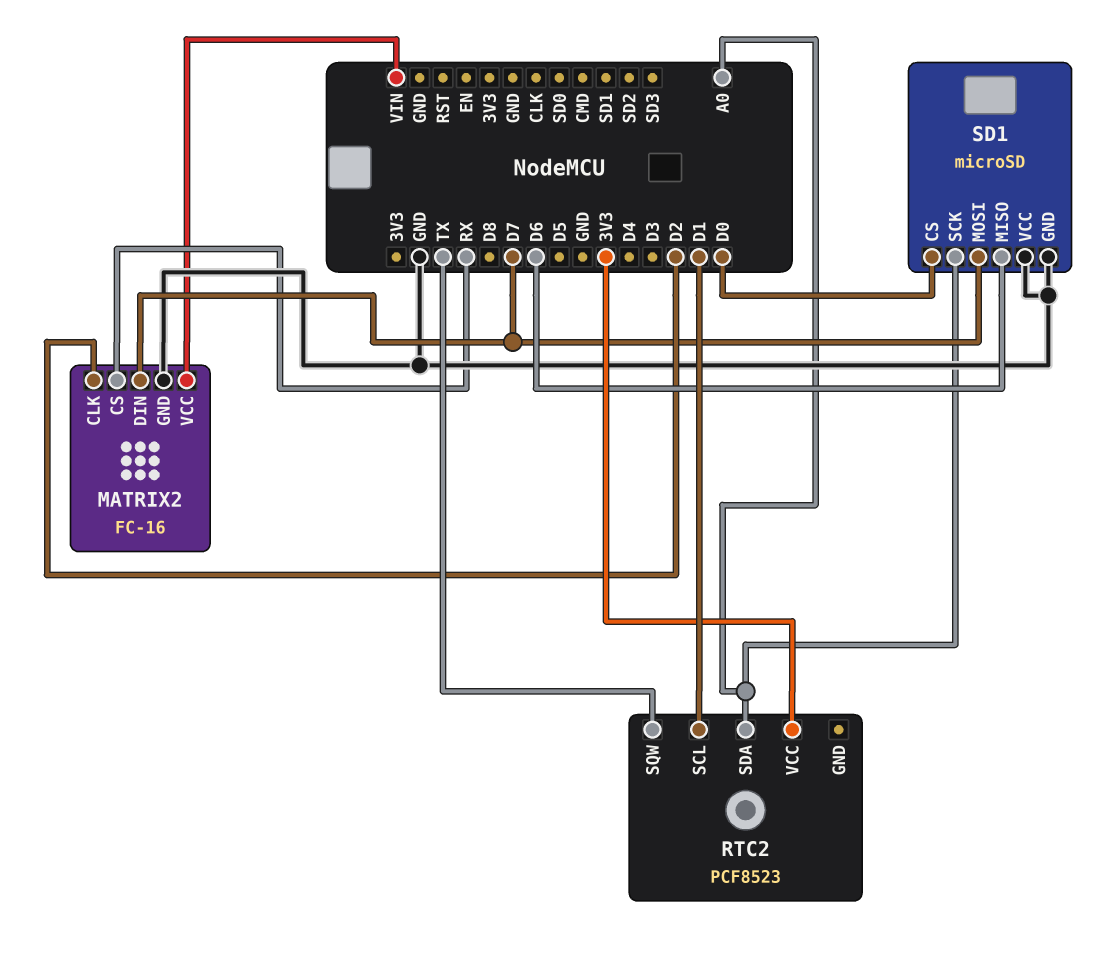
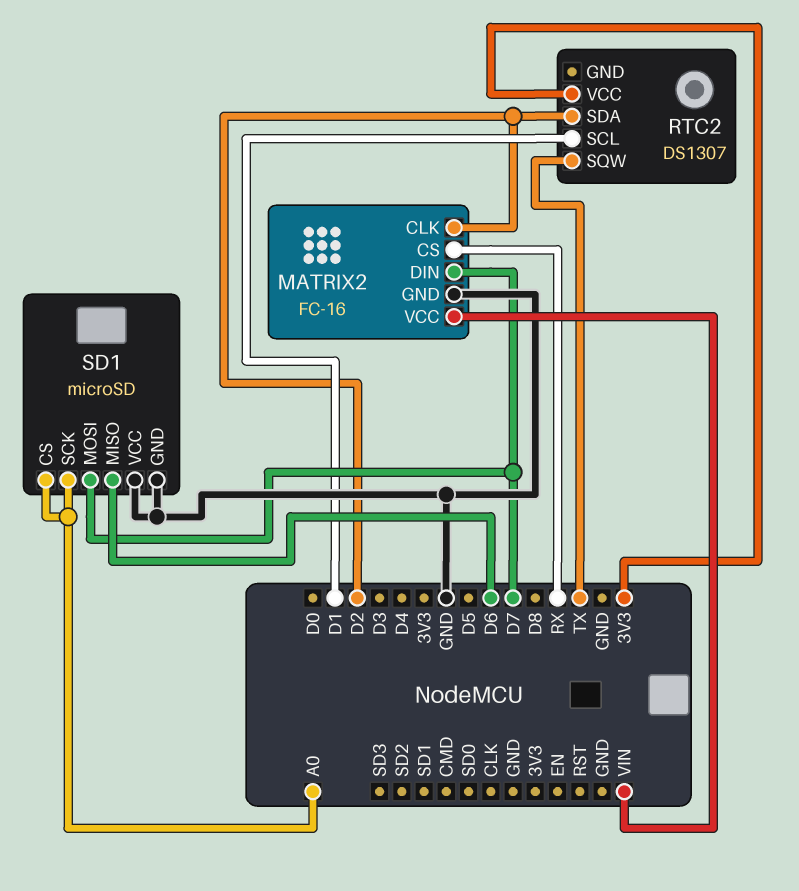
RTC2: PCF8523 -> DS1307
RTC2 pin SDA: A0 -> D2
SD1 pin CS: D0 -> A0

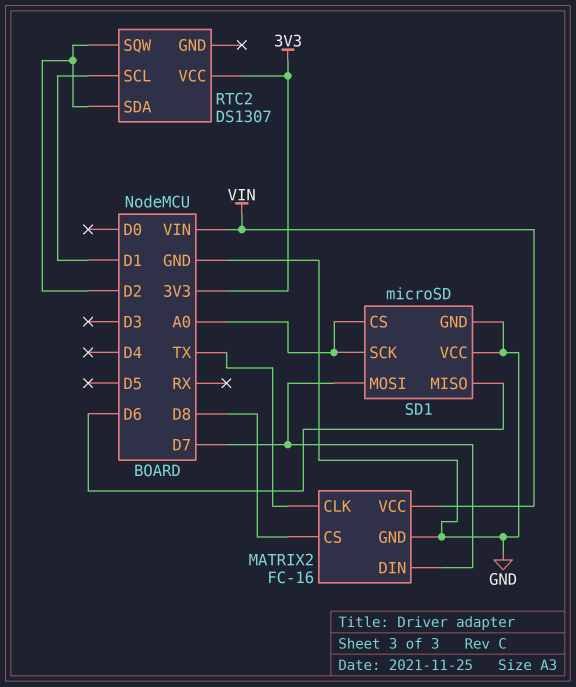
MATRIX2 pin CLK: D2 -> TX
MATRIX2 pin CS: RX -> D8
RTC2 pin SQW: TX -> D2

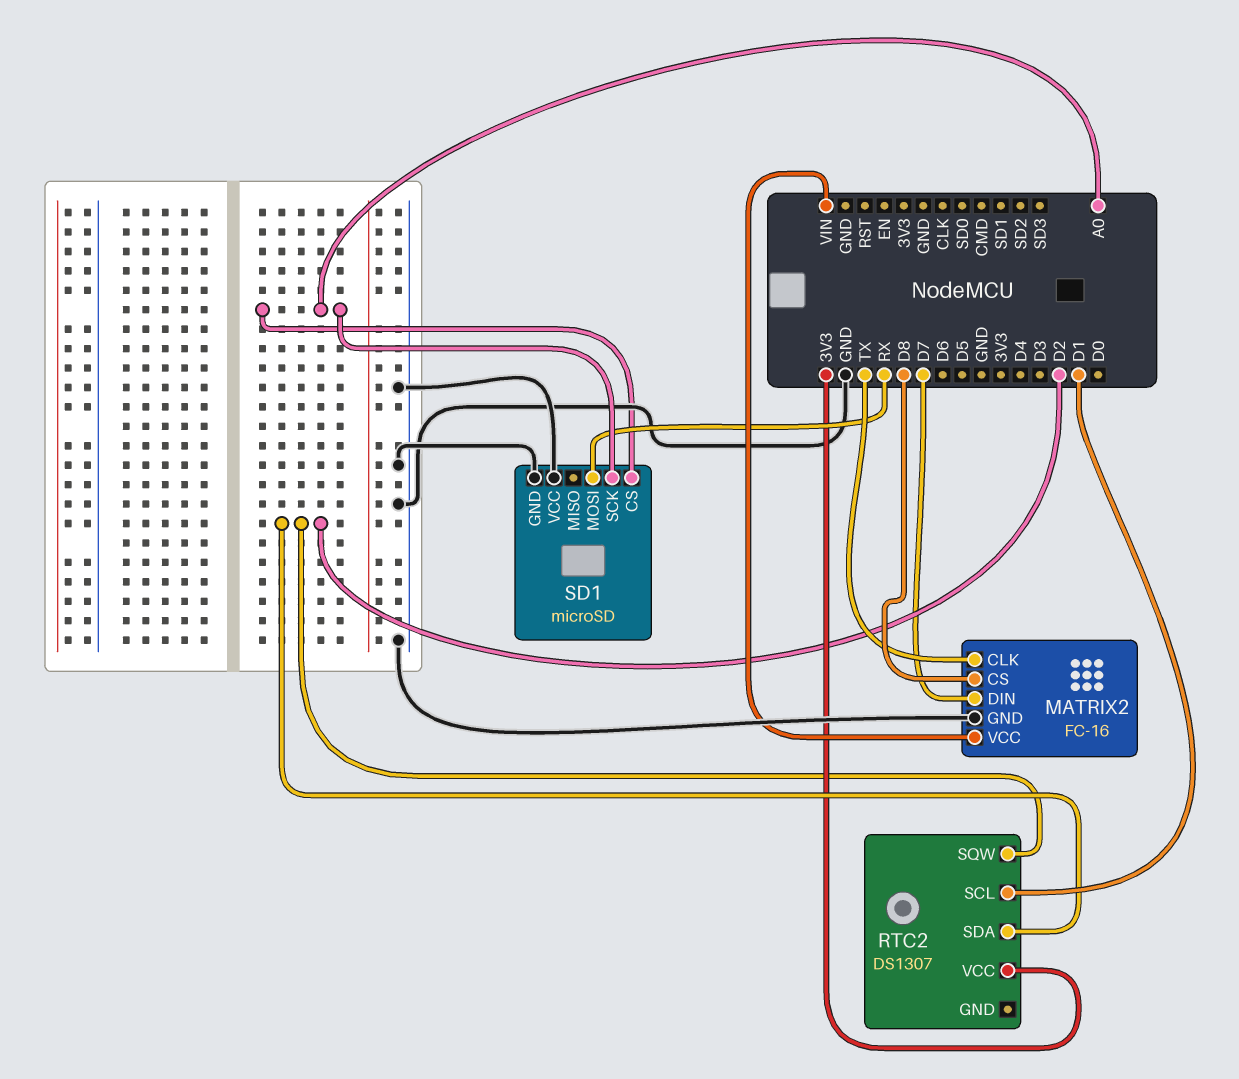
SD1 pin MISO: D6 -> none
SD1 pin MOSI: D7 -> RX

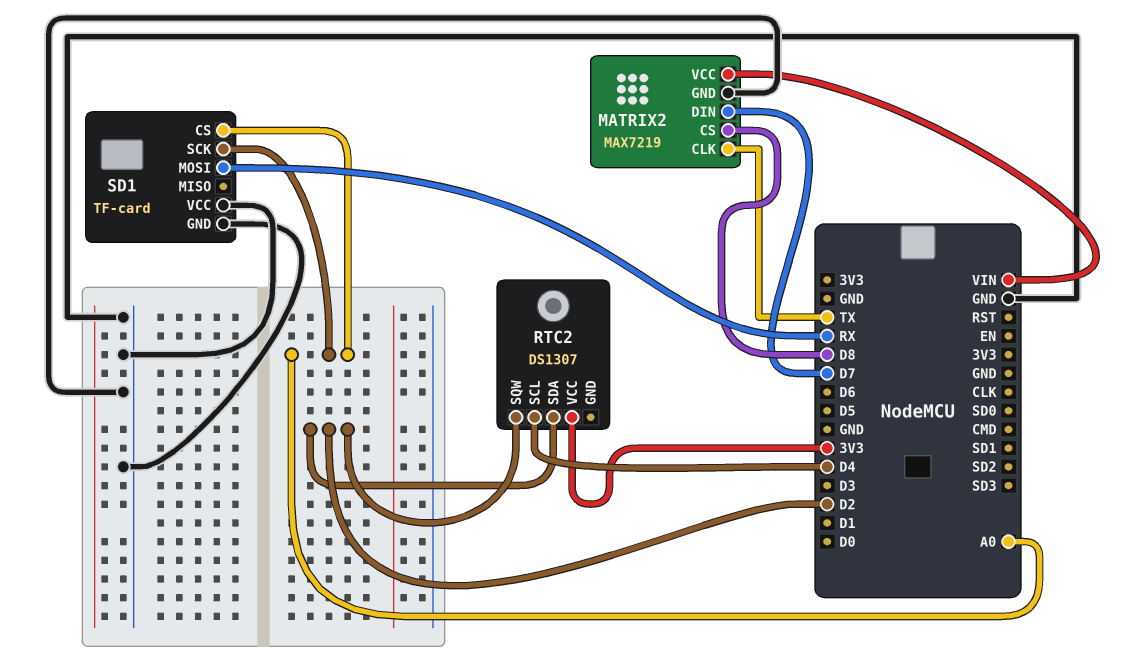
MATRIX2: FC-16 -> MAX7219
RTC2 pin SCL: D1 -> D4
SD1: microSD -> TF-card

